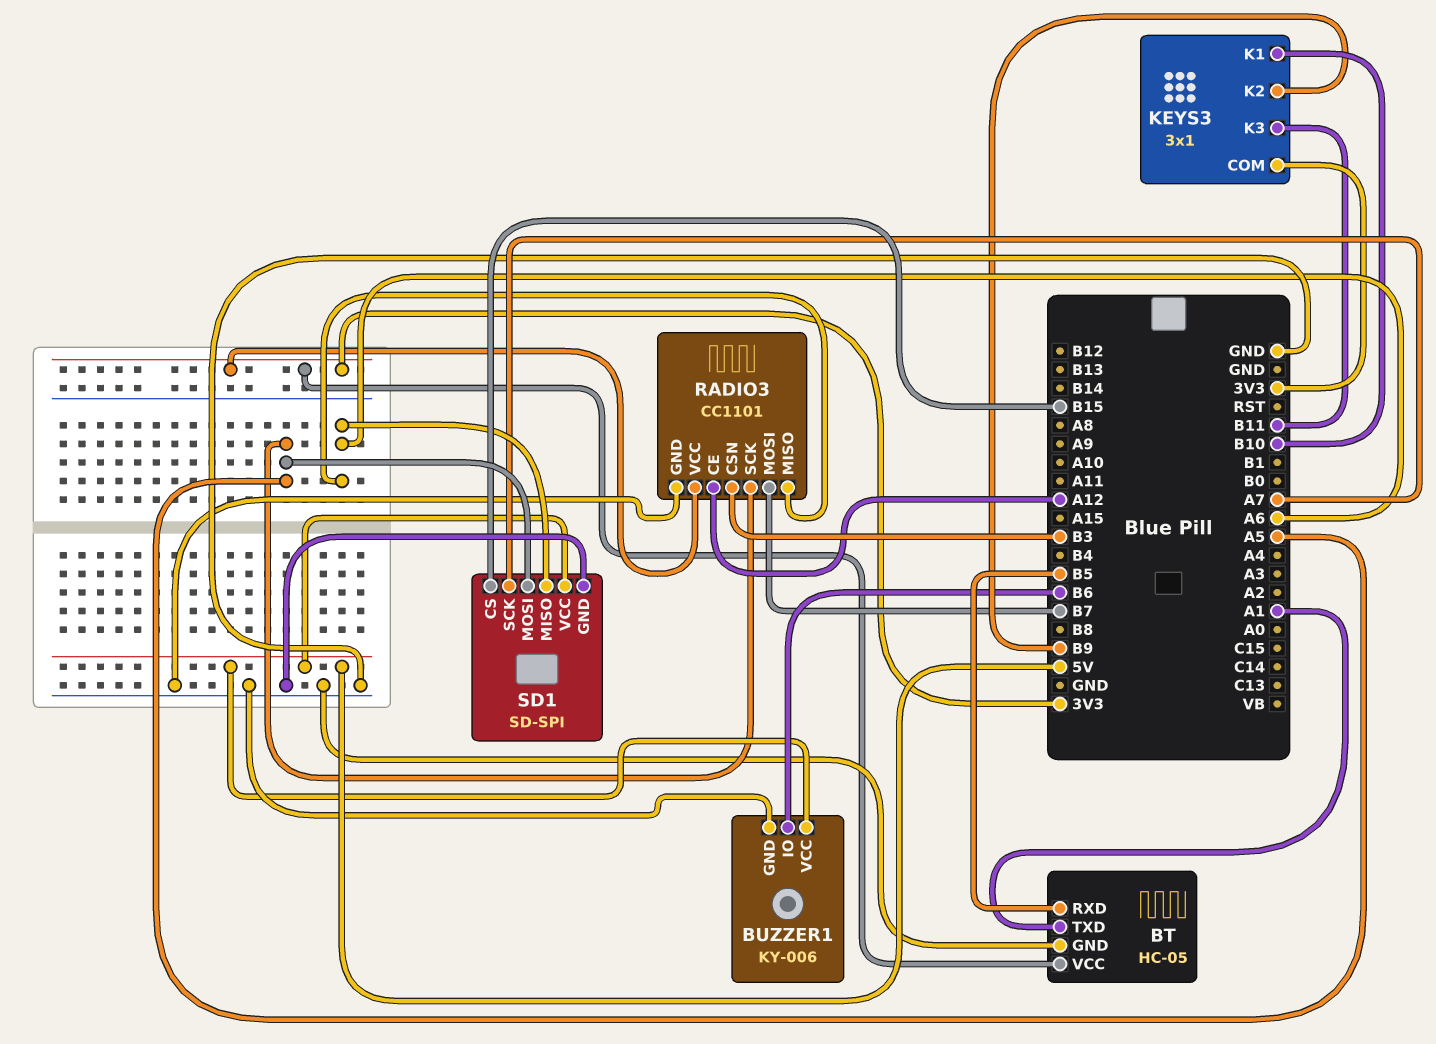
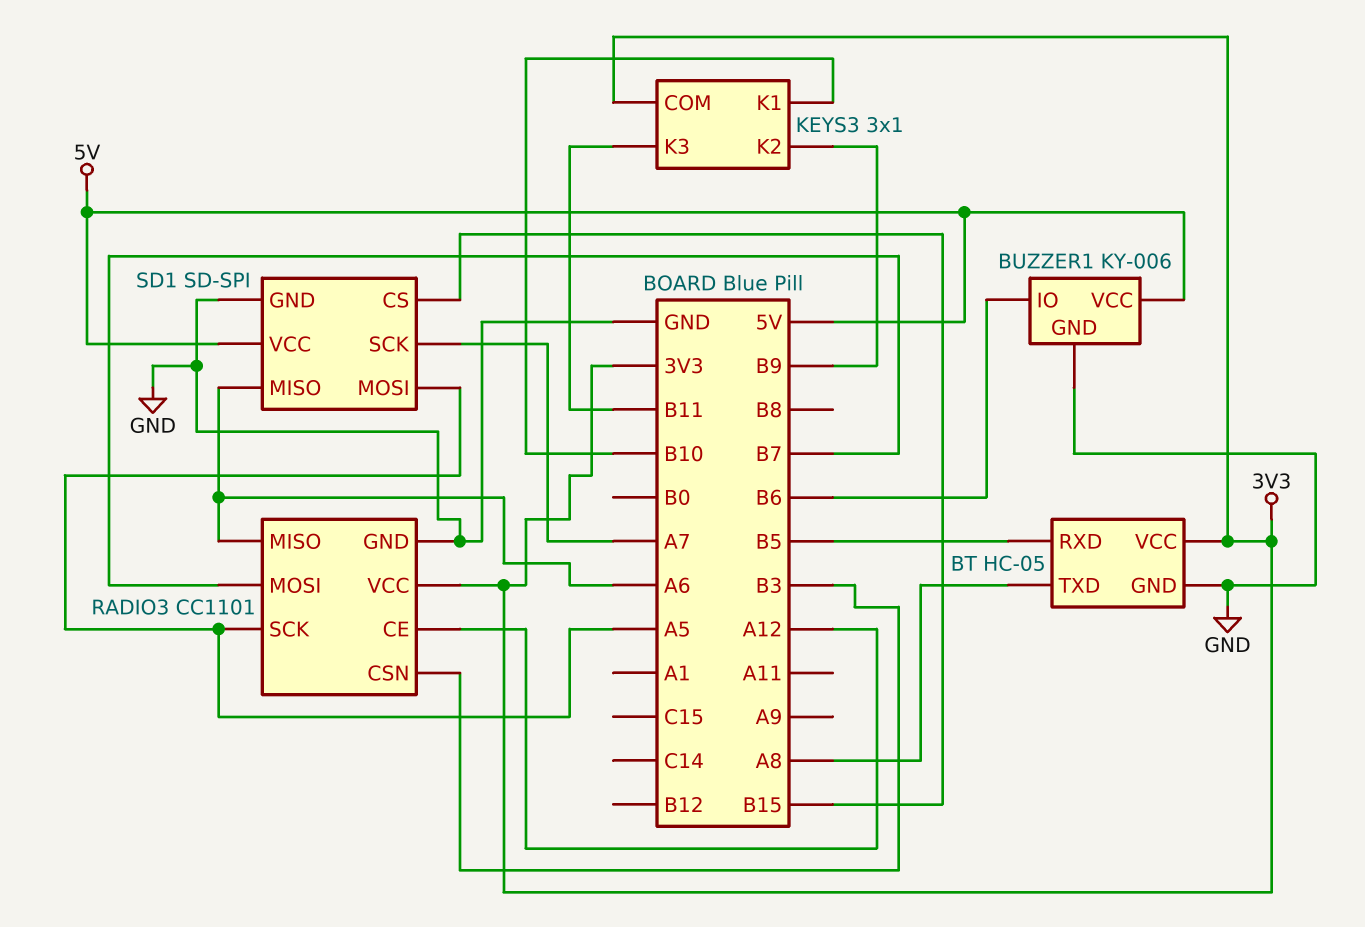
BT pin TXD: A1 -> A8

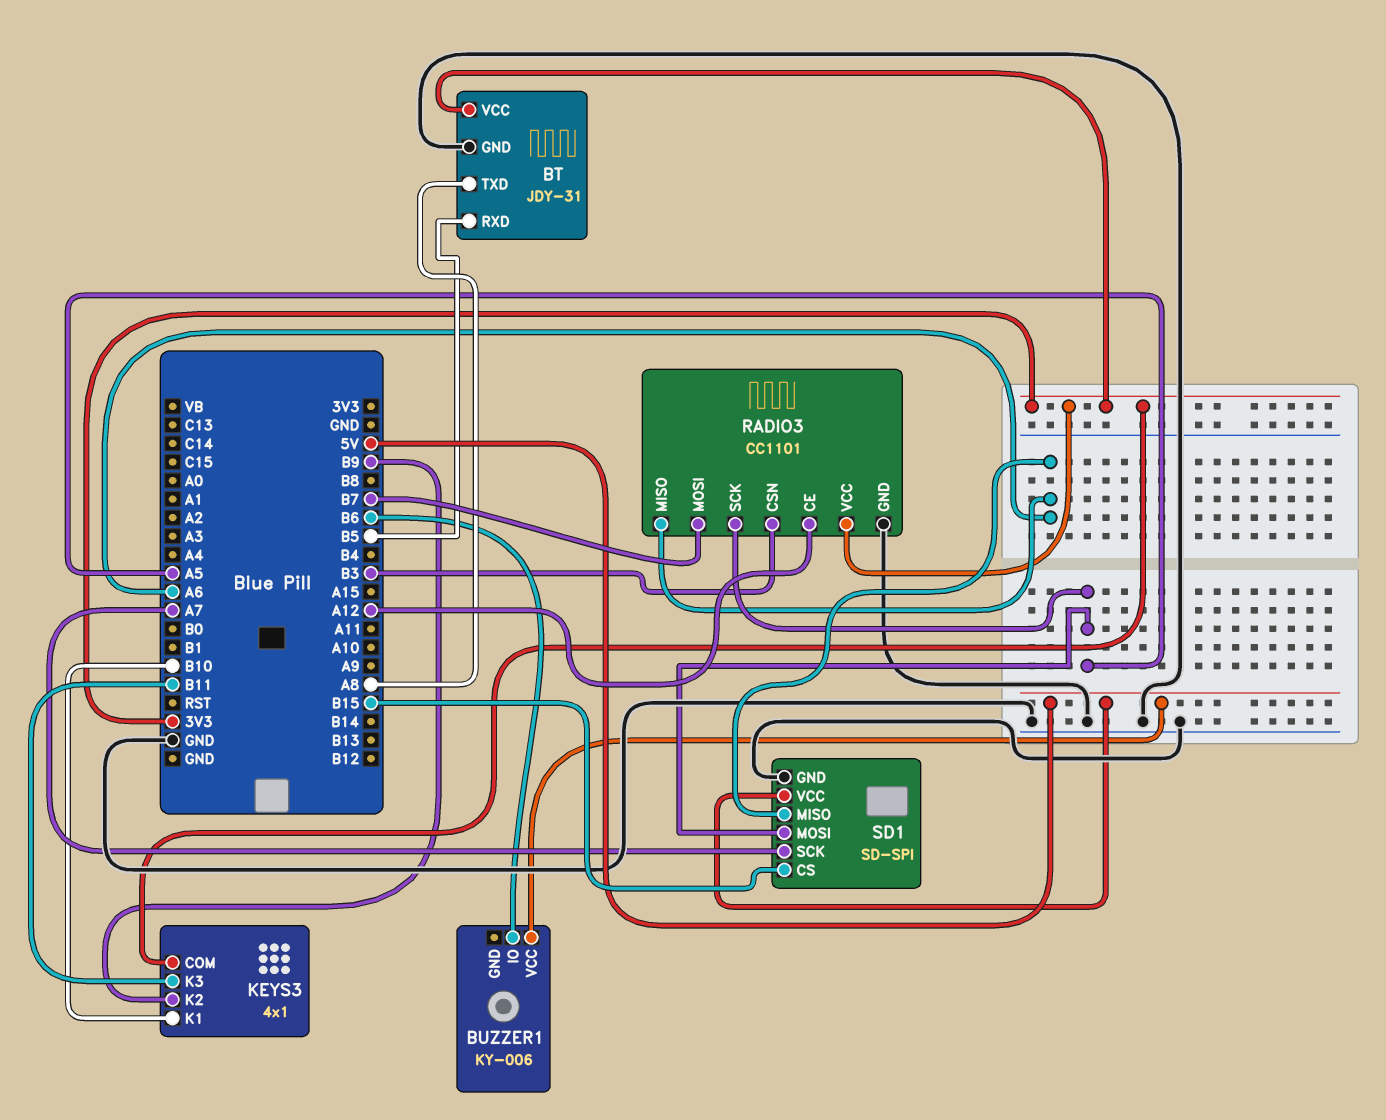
BT: HC-05 -> JDY-31
BUZZER1 pin GND: GND -> none
KEYS3: 3x1 -> 4x1

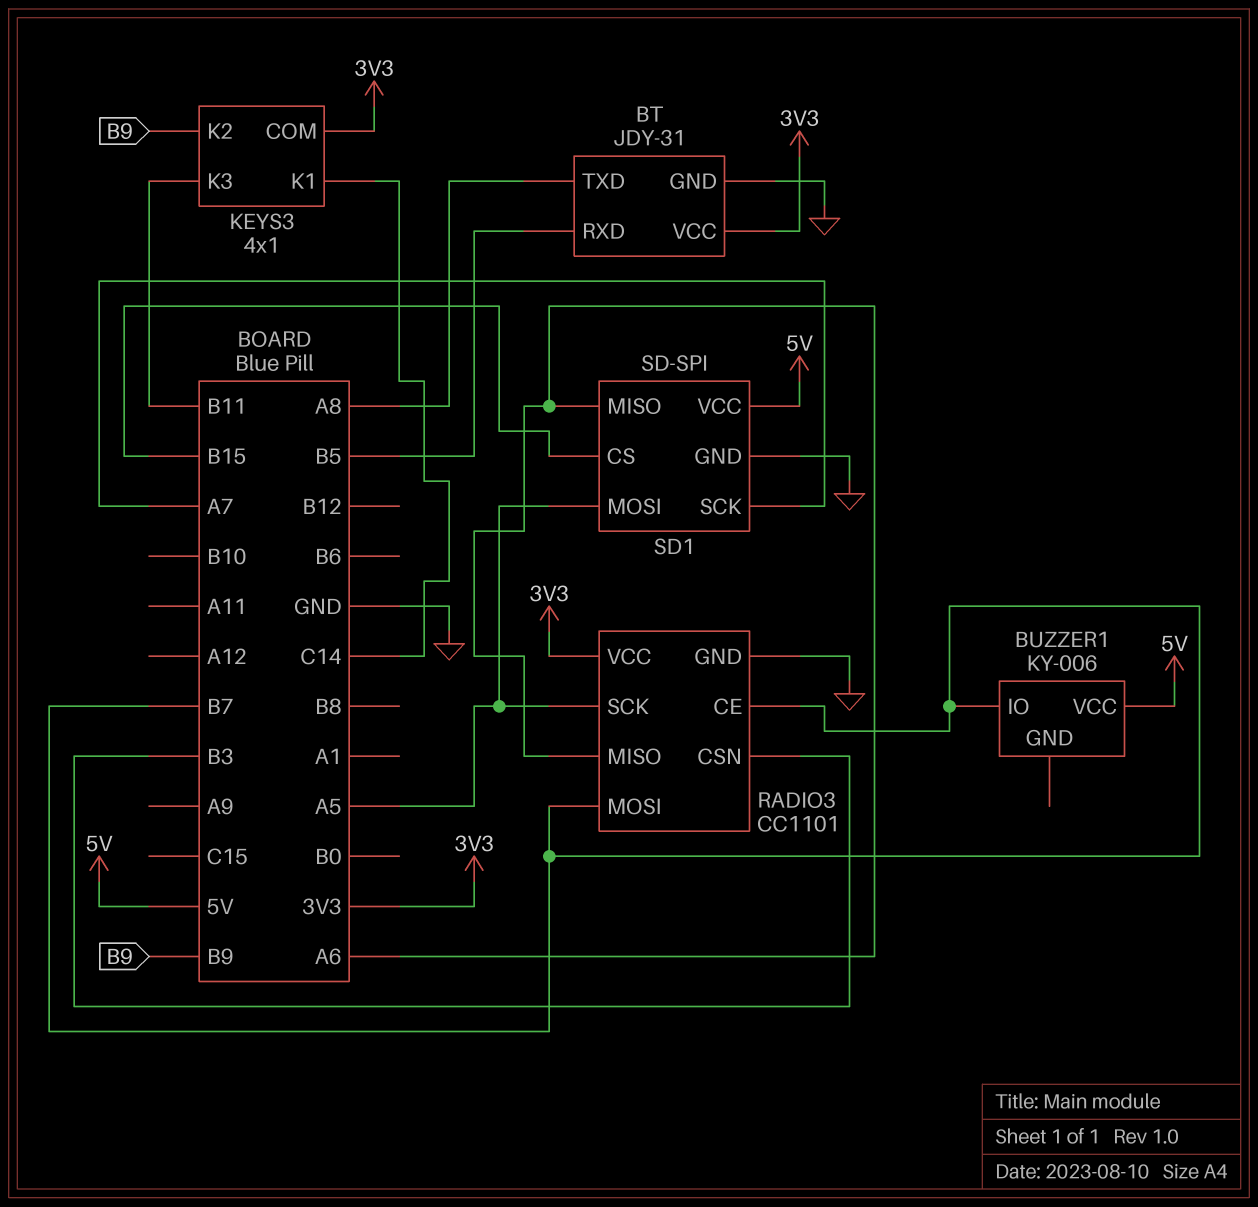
BUZZER1 pin IO: B6 -> B7
KEYS3 pin K1: B10 -> C14
RADIO3 pin CE: A12 -> B7

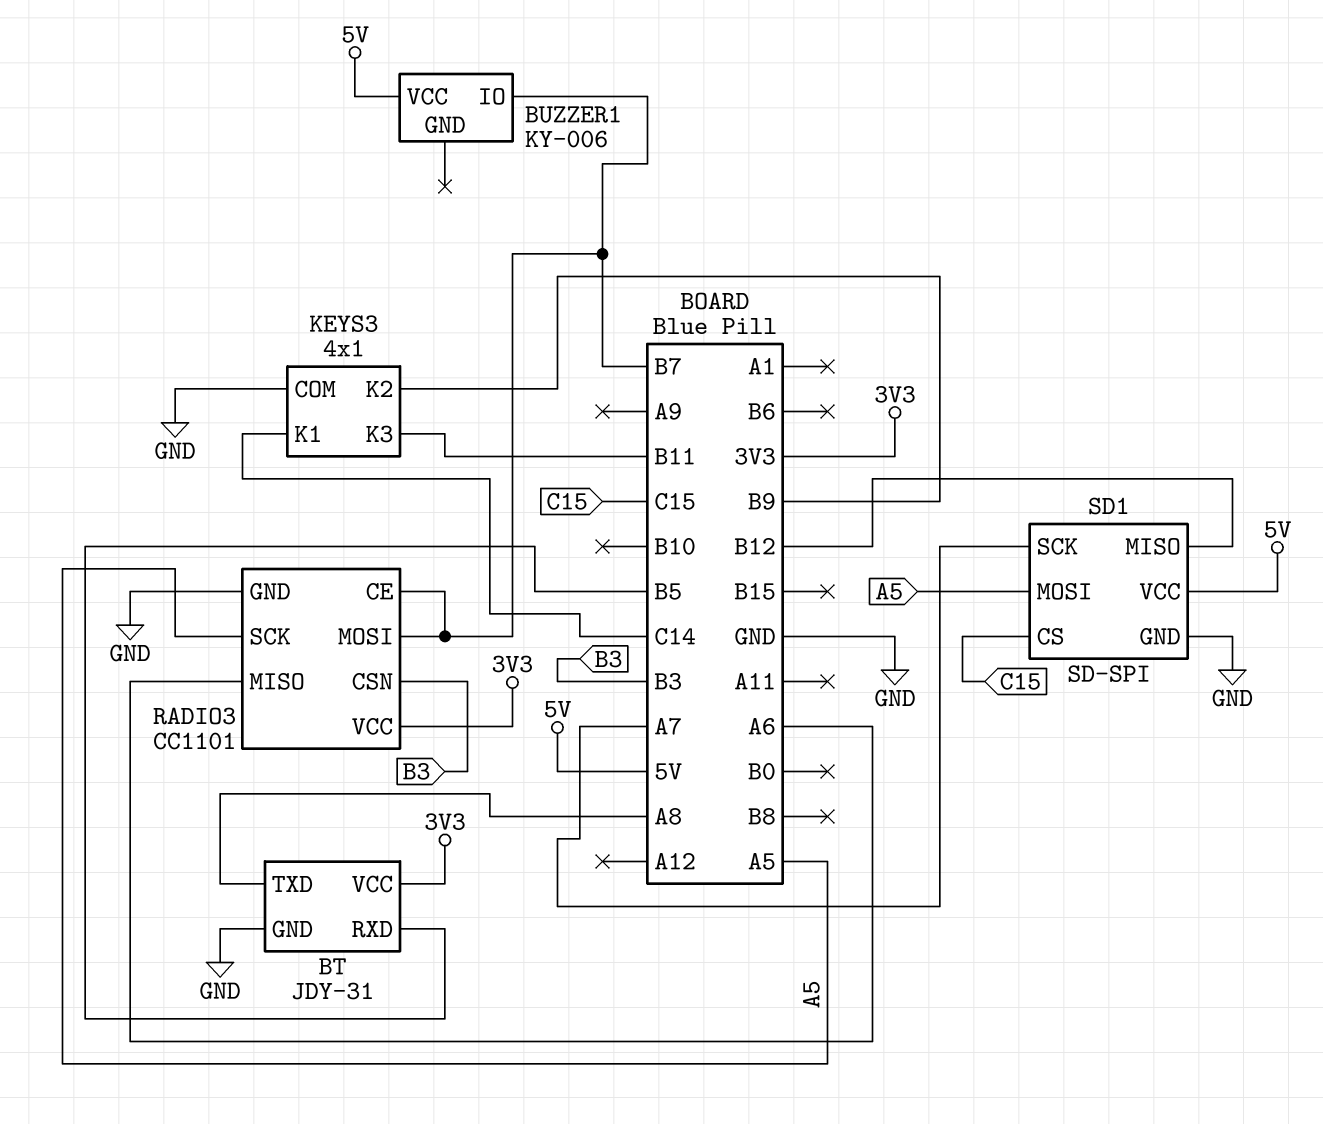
KEYS3 pin COM: 3V3 -> GND
SD1 pin CS: B15 -> C15
SD1 pin MISO: A6 -> B12

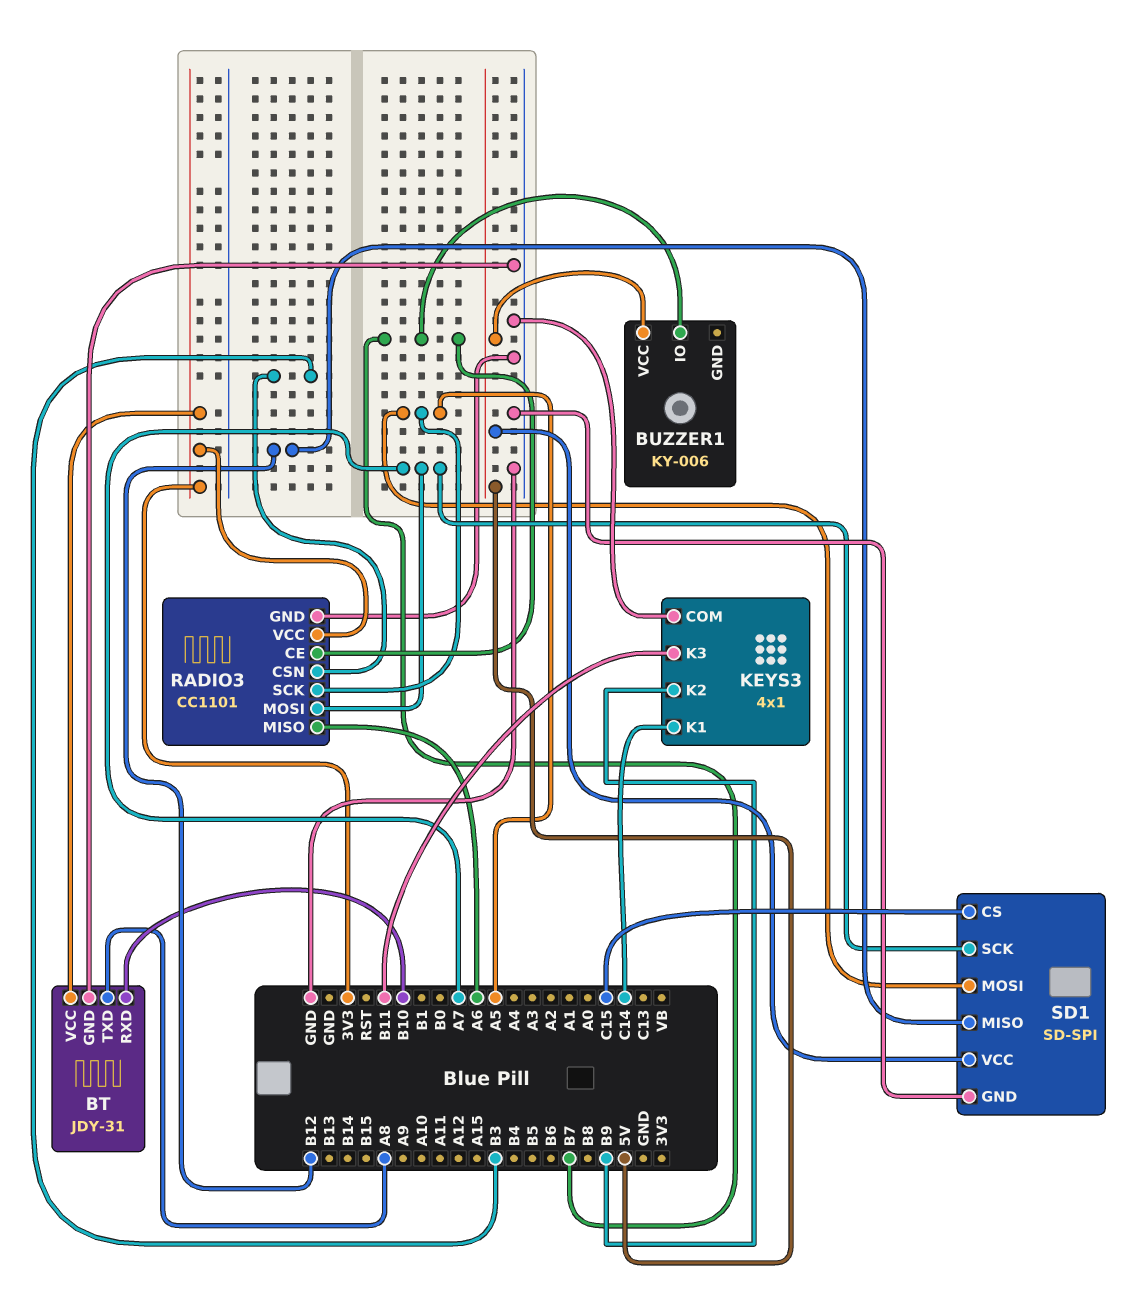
BT pin RXD: B5 -> B10
RADIO3 pin MOSI: B7 -> A7

